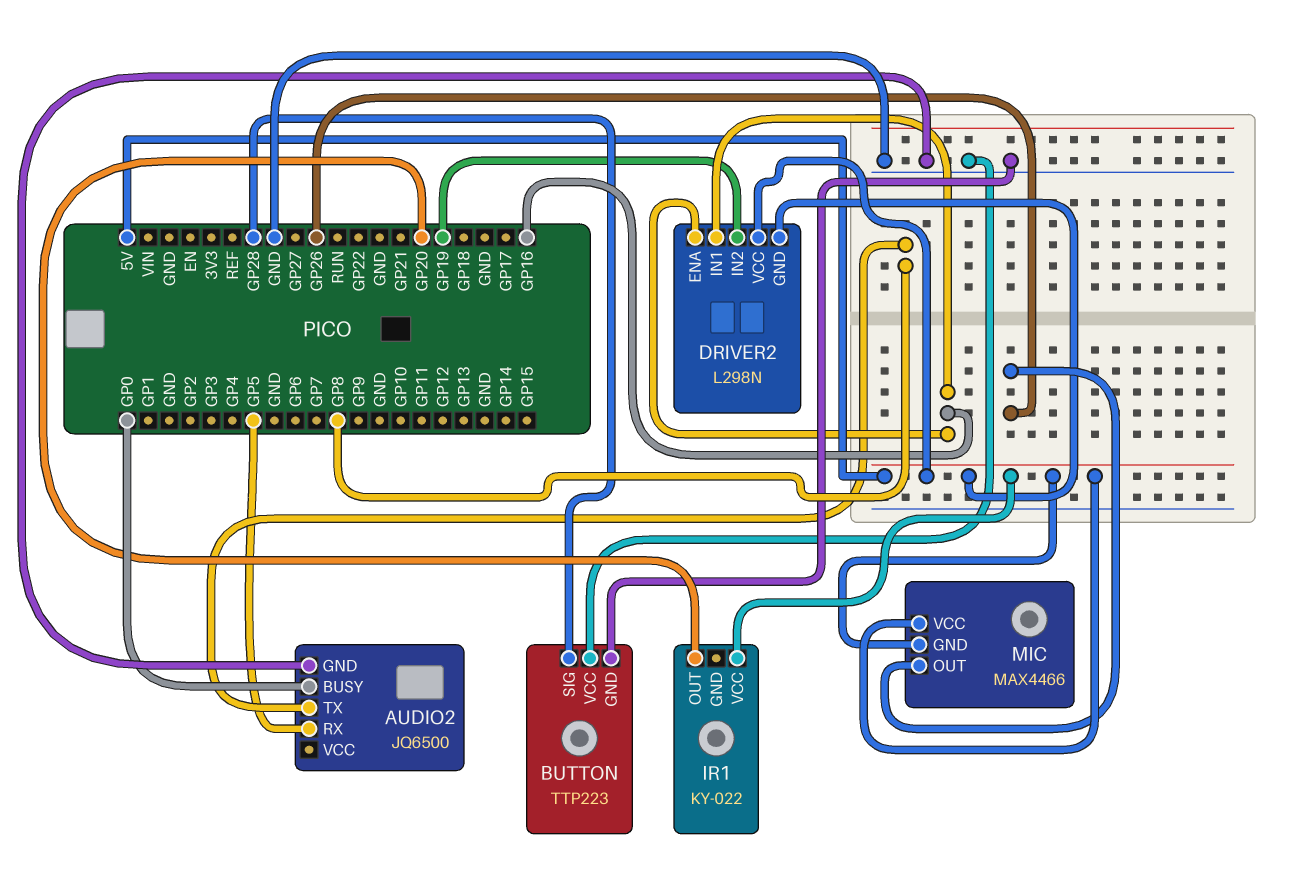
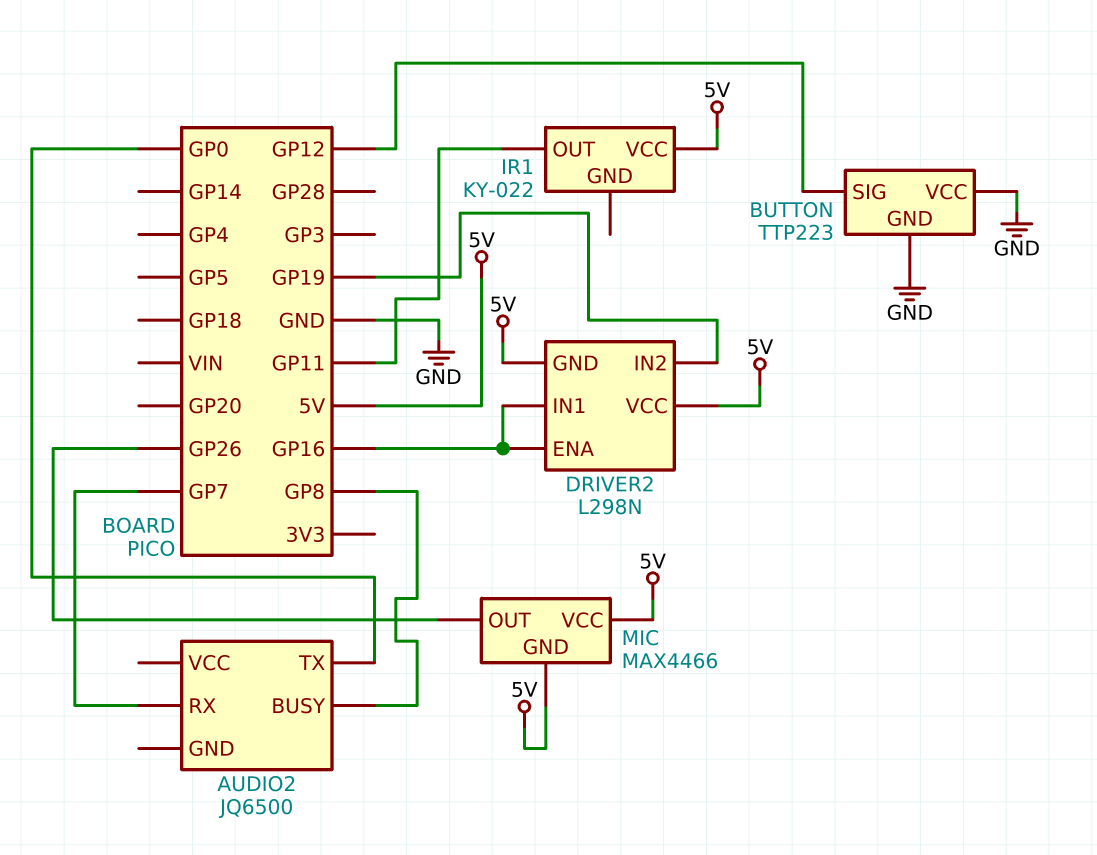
AUDIO2 pin BUSY: GP0 -> GP8
AUDIO2 pin GND: GND -> none
AUDIO2 pin RX: GP5 -> GP7
AUDIO2 pin TX: GP8 -> GP0
BUTTON pin SIG: GP28 -> GP12
IR1 pin OUT: GP20 -> GP11

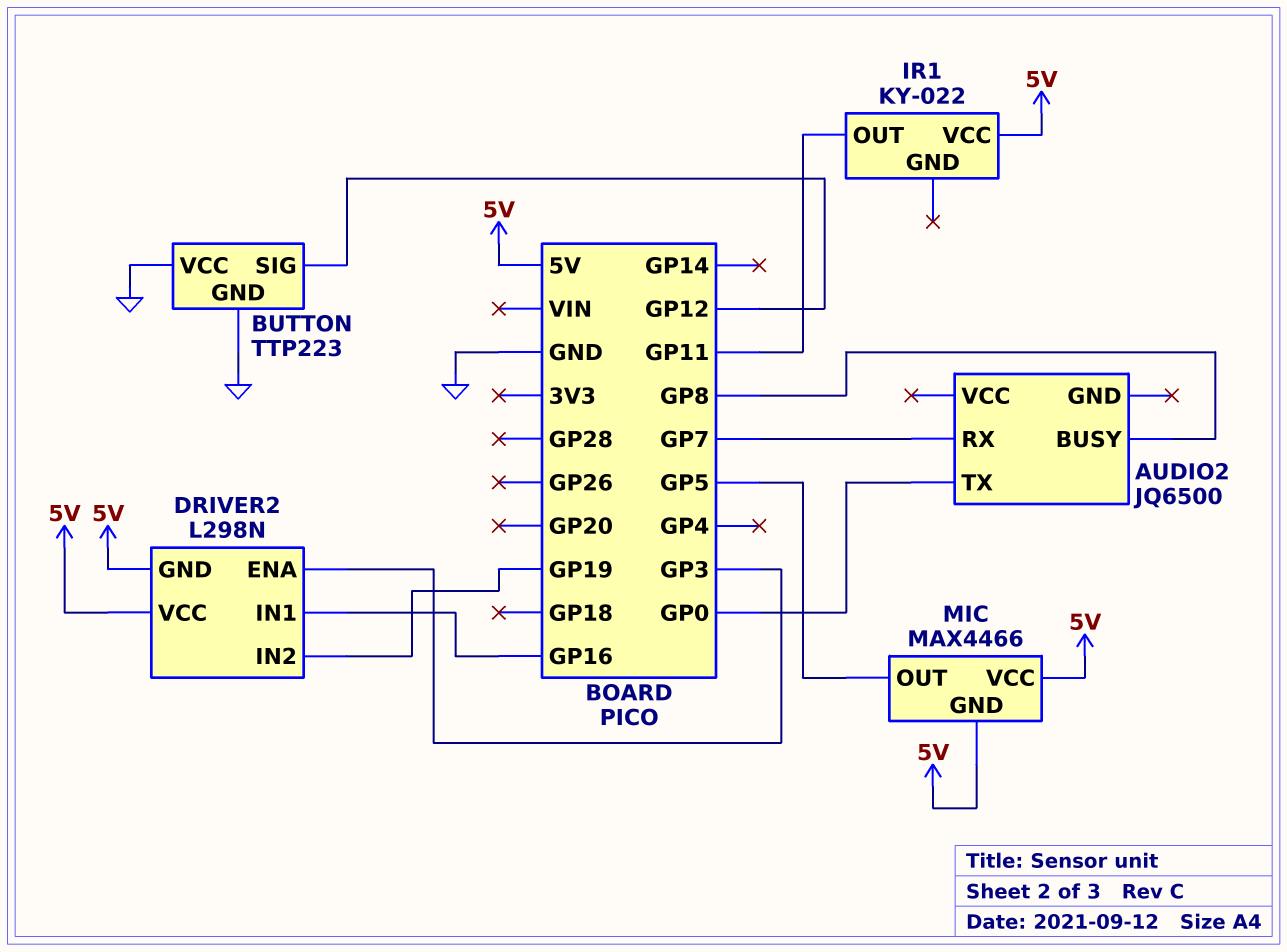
DRIVER2 pin ENA: GP16 -> GP3
MIC pin OUT: GP26 -> GP5

